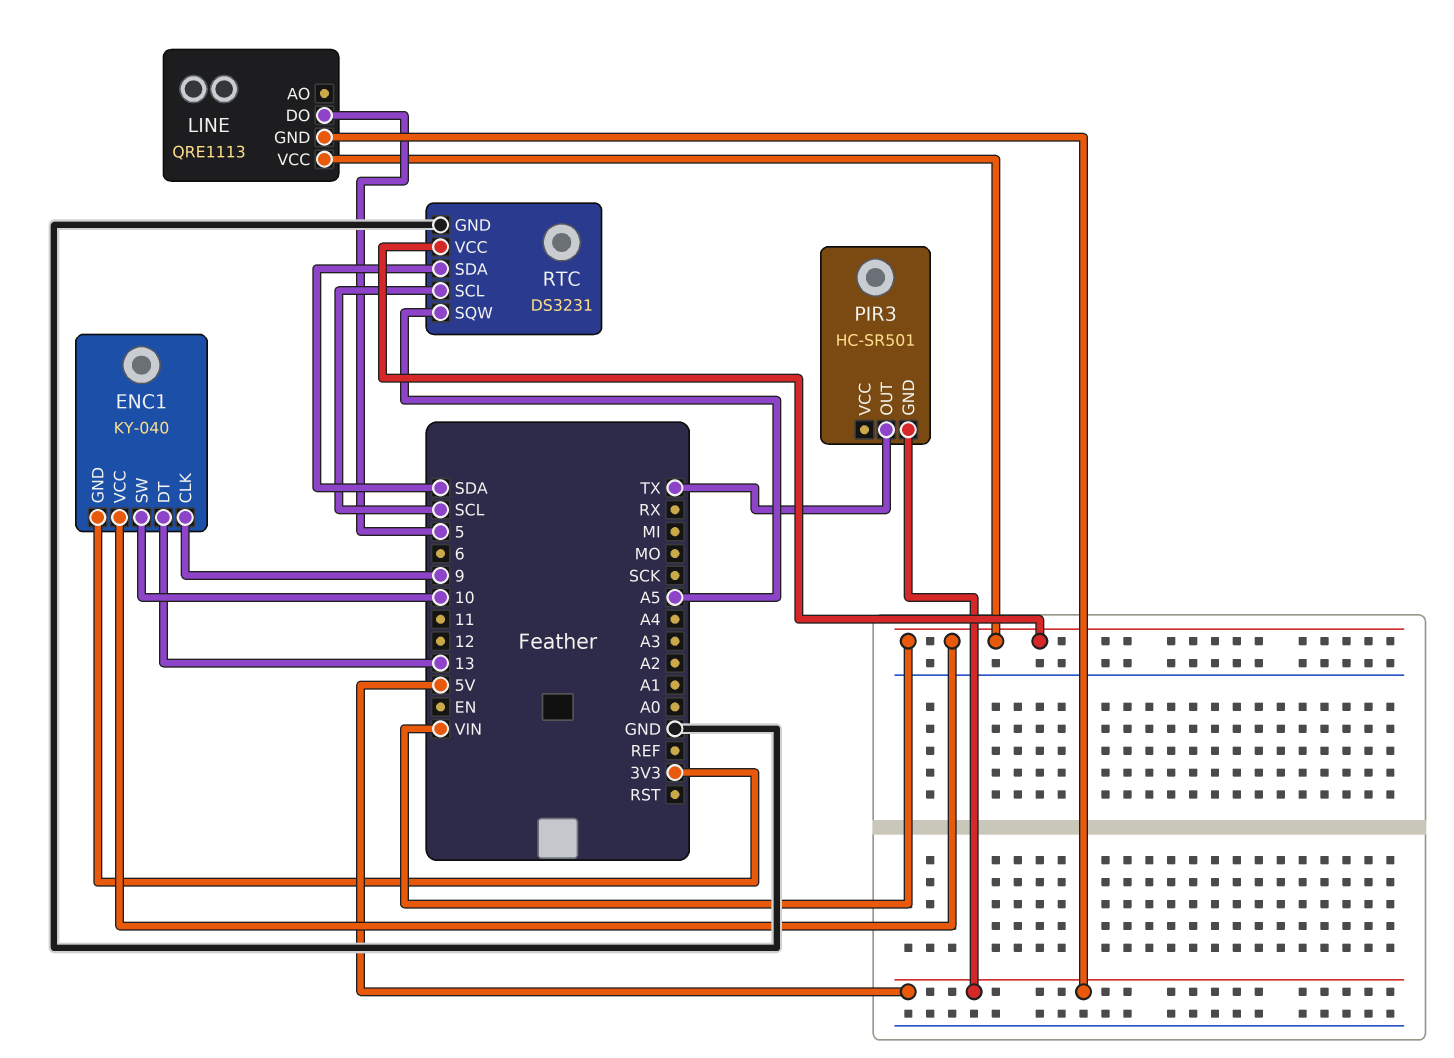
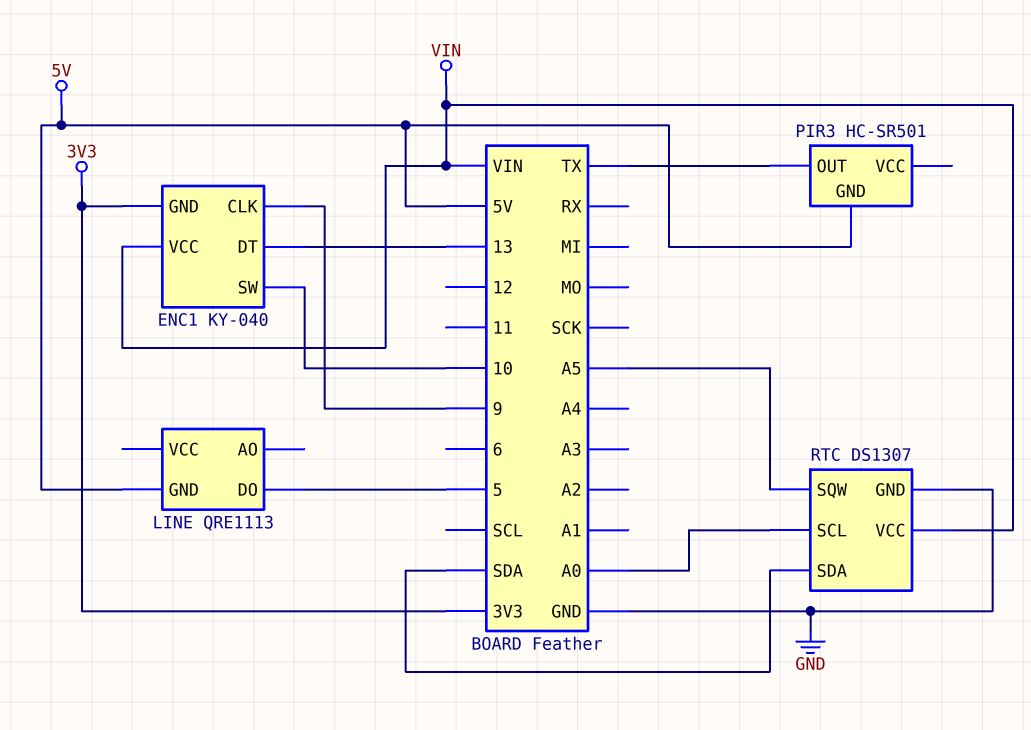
LINE pin VCC: VIN -> none
RTC: DS3231 -> DS1307
RTC pin SCL: SCL -> A0

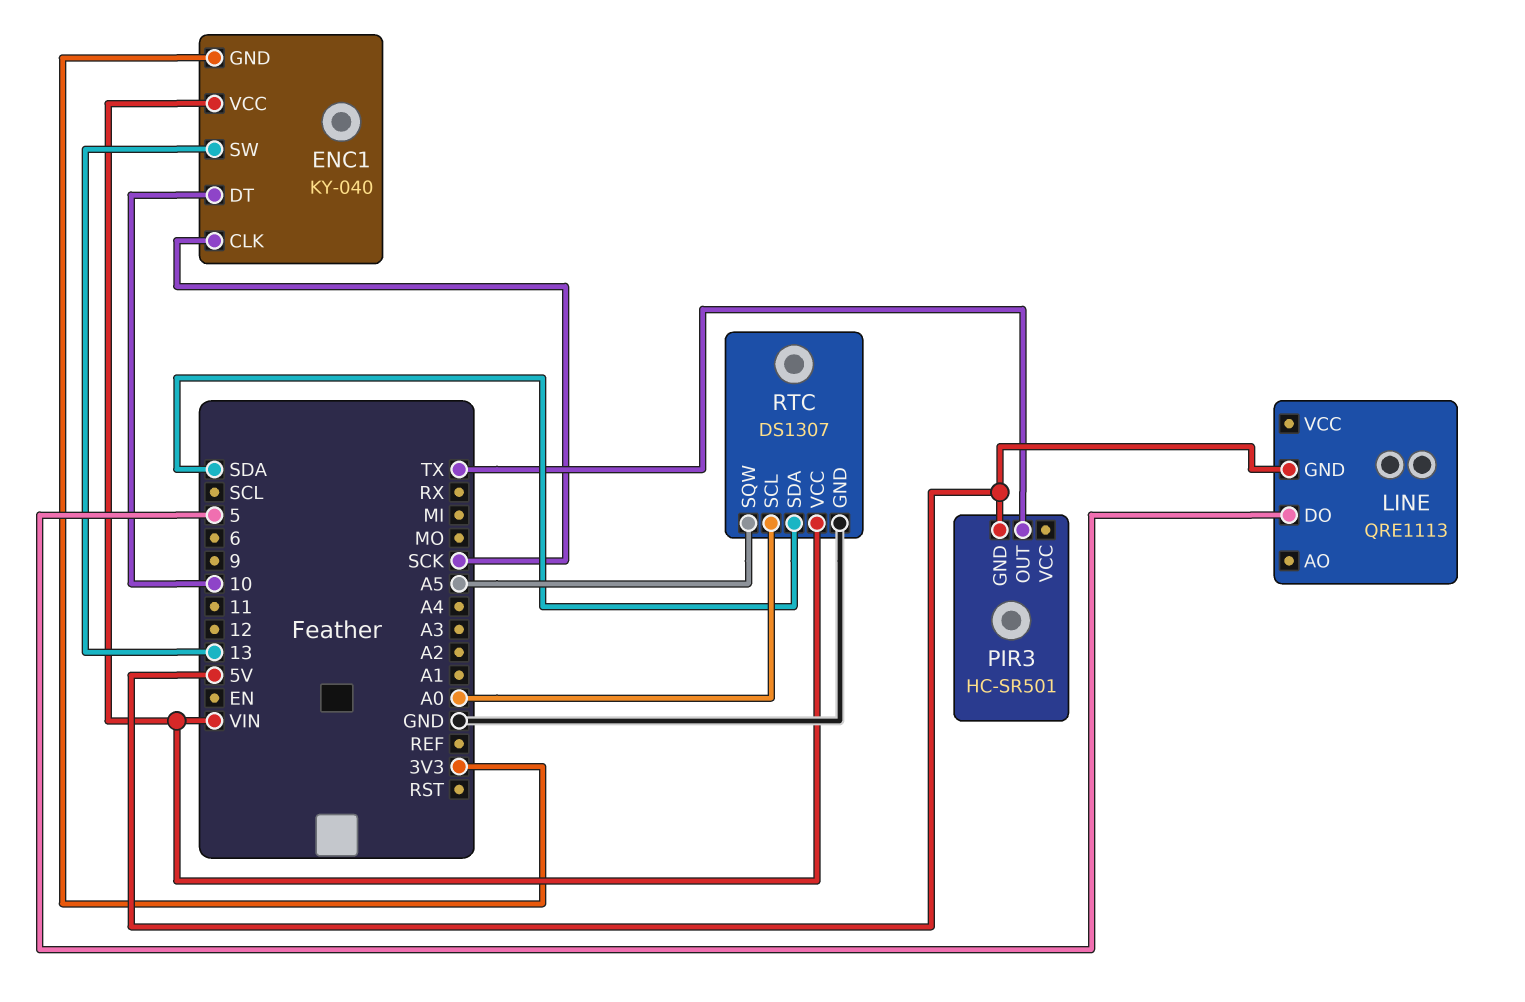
ENC1 pin CLK: 9 -> SCK
ENC1 pin DT: 13 -> 10
ENC1 pin SW: 10 -> 13

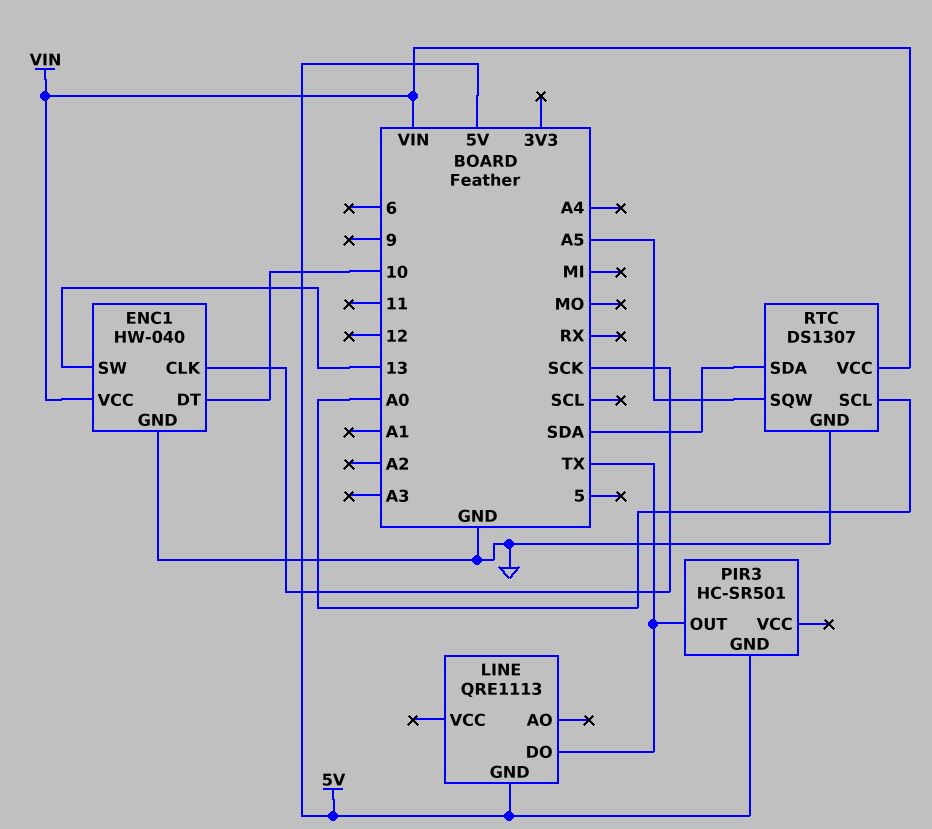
ENC1: KY-040 -> HW-040
ENC1 pin GND: 3V3 -> GND
LINE pin DO: 5 -> TX

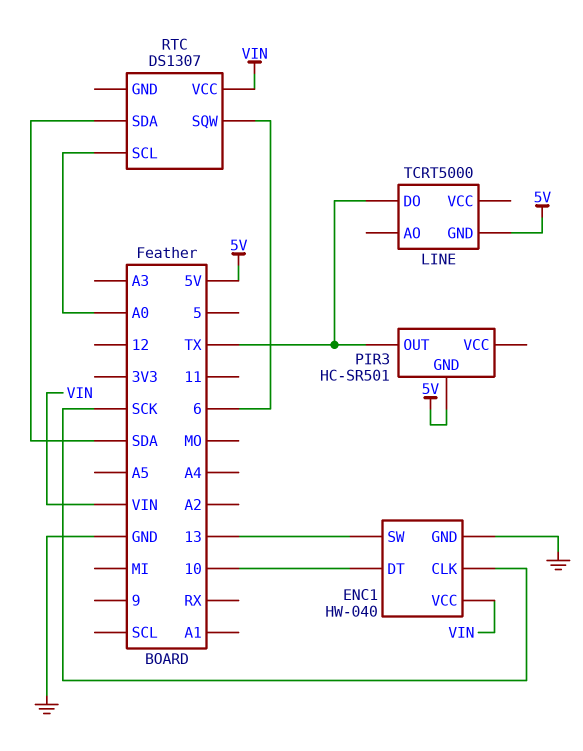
LINE: QRE1113 -> TCRT5000
RTC pin GND: GND -> none
RTC pin SQW: A5 -> 6

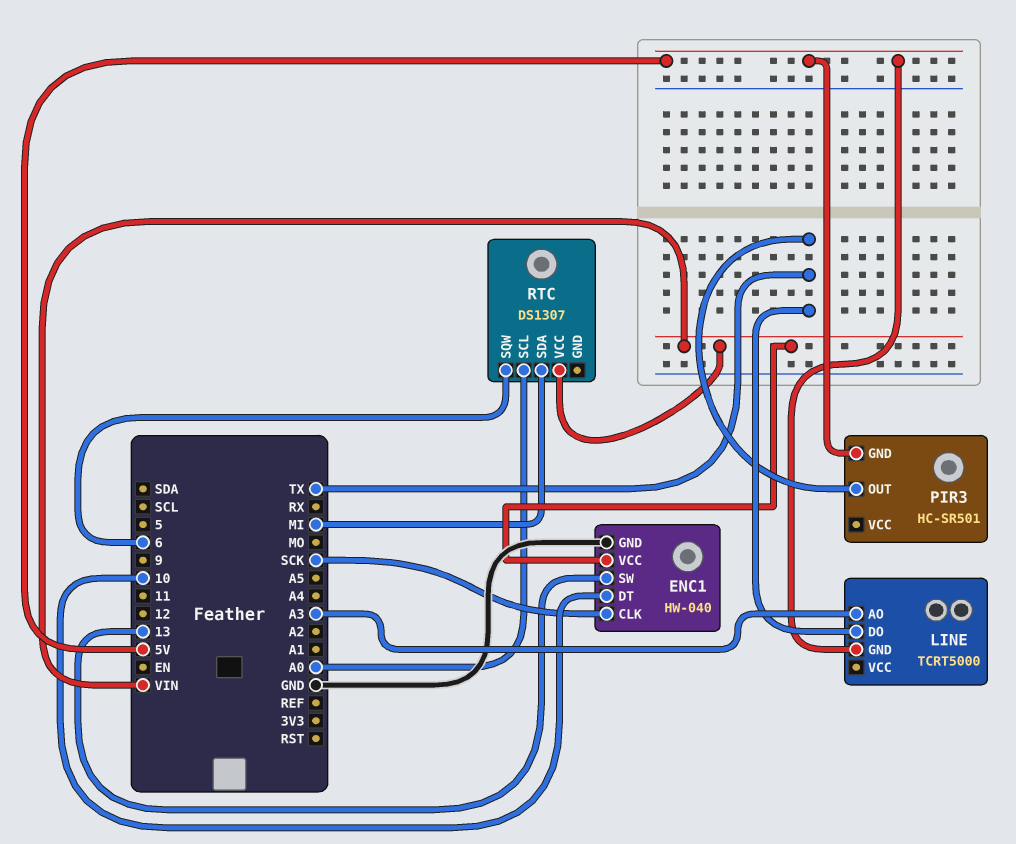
LINE pin AO: none -> A3
RTC pin SDA: SDA -> MI

